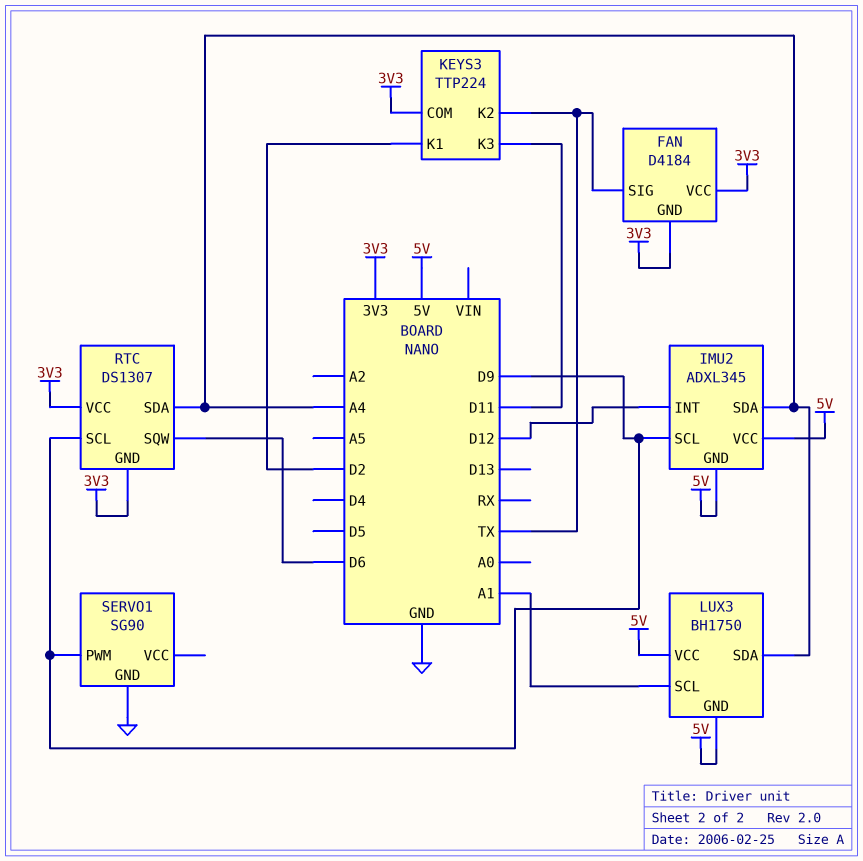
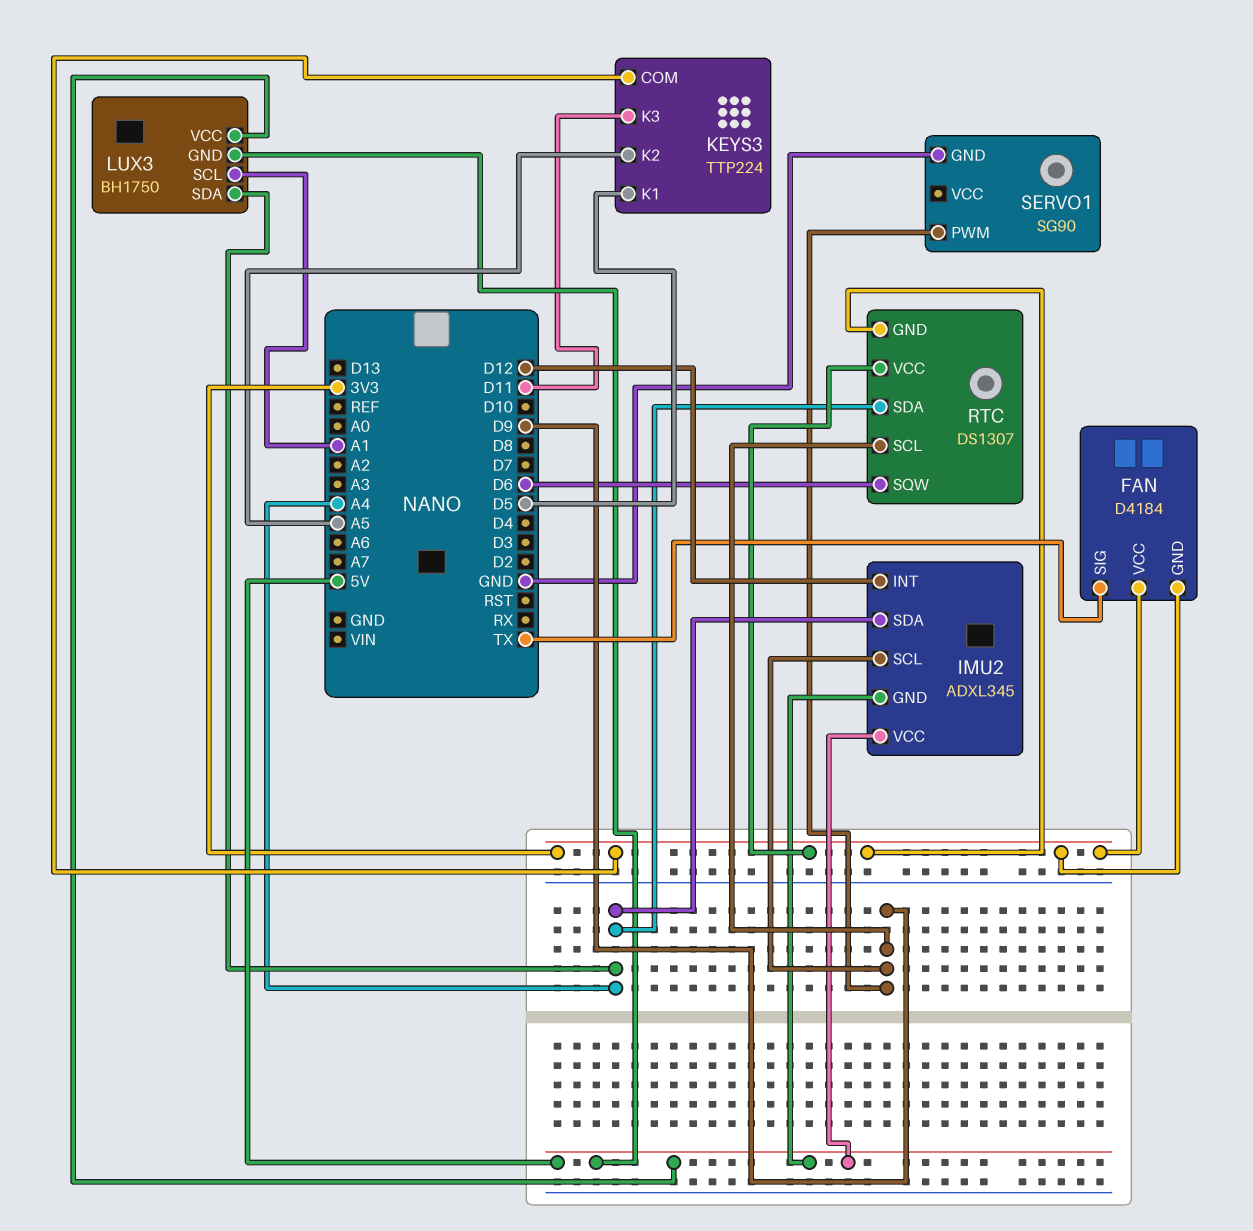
KEYS3 pin K1: D2 -> D5
KEYS3 pin K2: TX -> A5

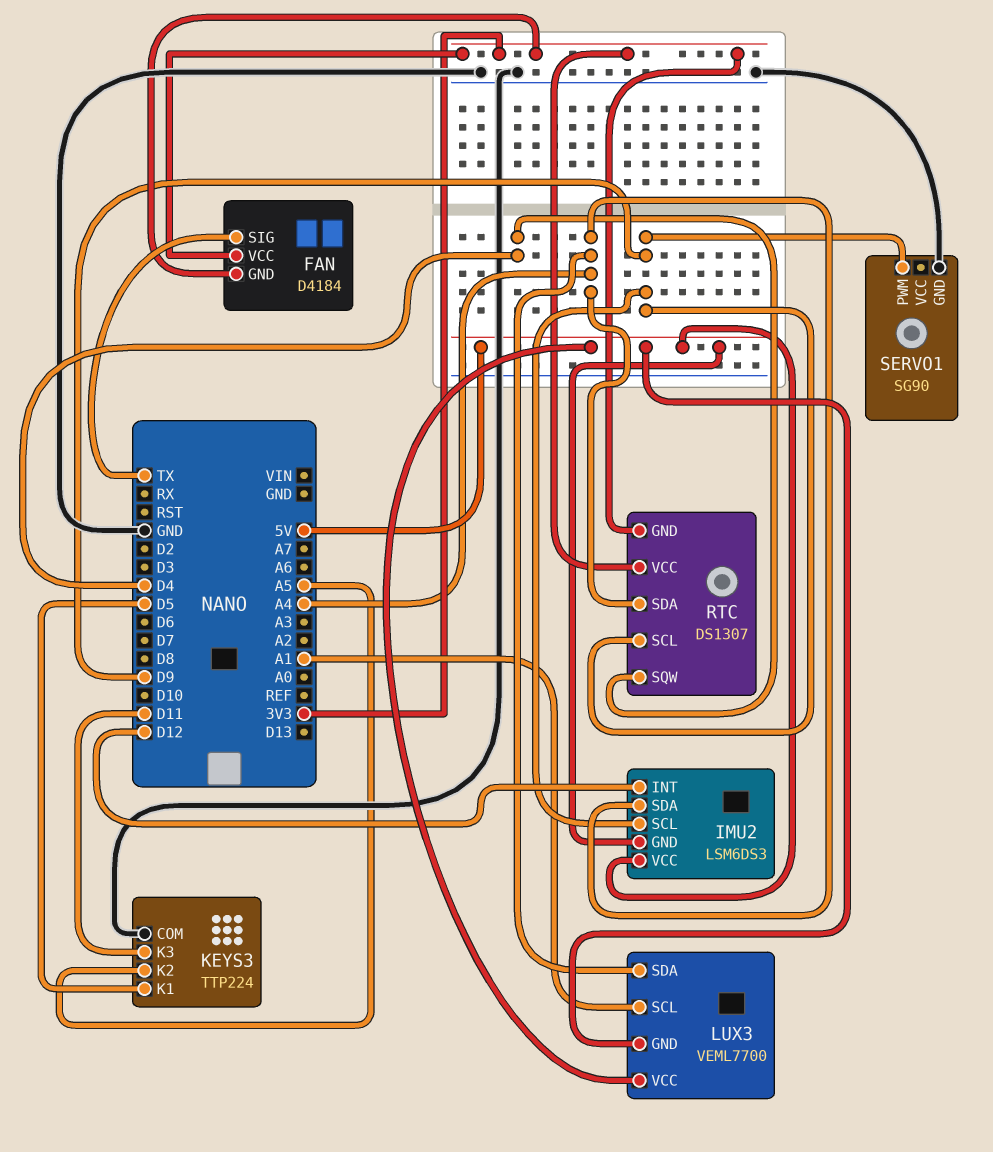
IMU2: ADXL345 -> LSM6DS3
KEYS3 pin COM: 3V3 -> GND
LUX3: BH1750 -> VEML7700
RTC pin SQW: D6 -> D4

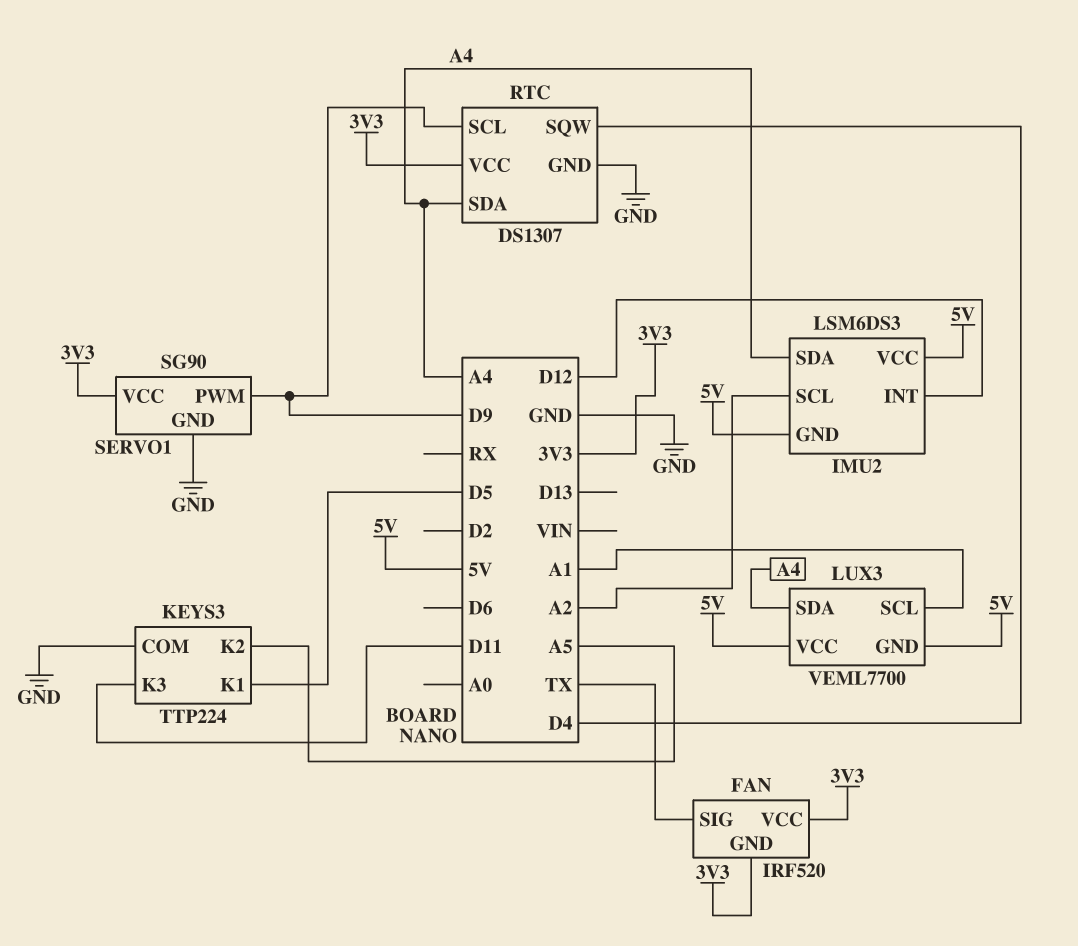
FAN: D4184 -> IRF520
IMU2 pin SCL: D9 -> A2
RTC pin GND: 3V3 -> GND
SERVO1 pin VCC: none -> 3V3

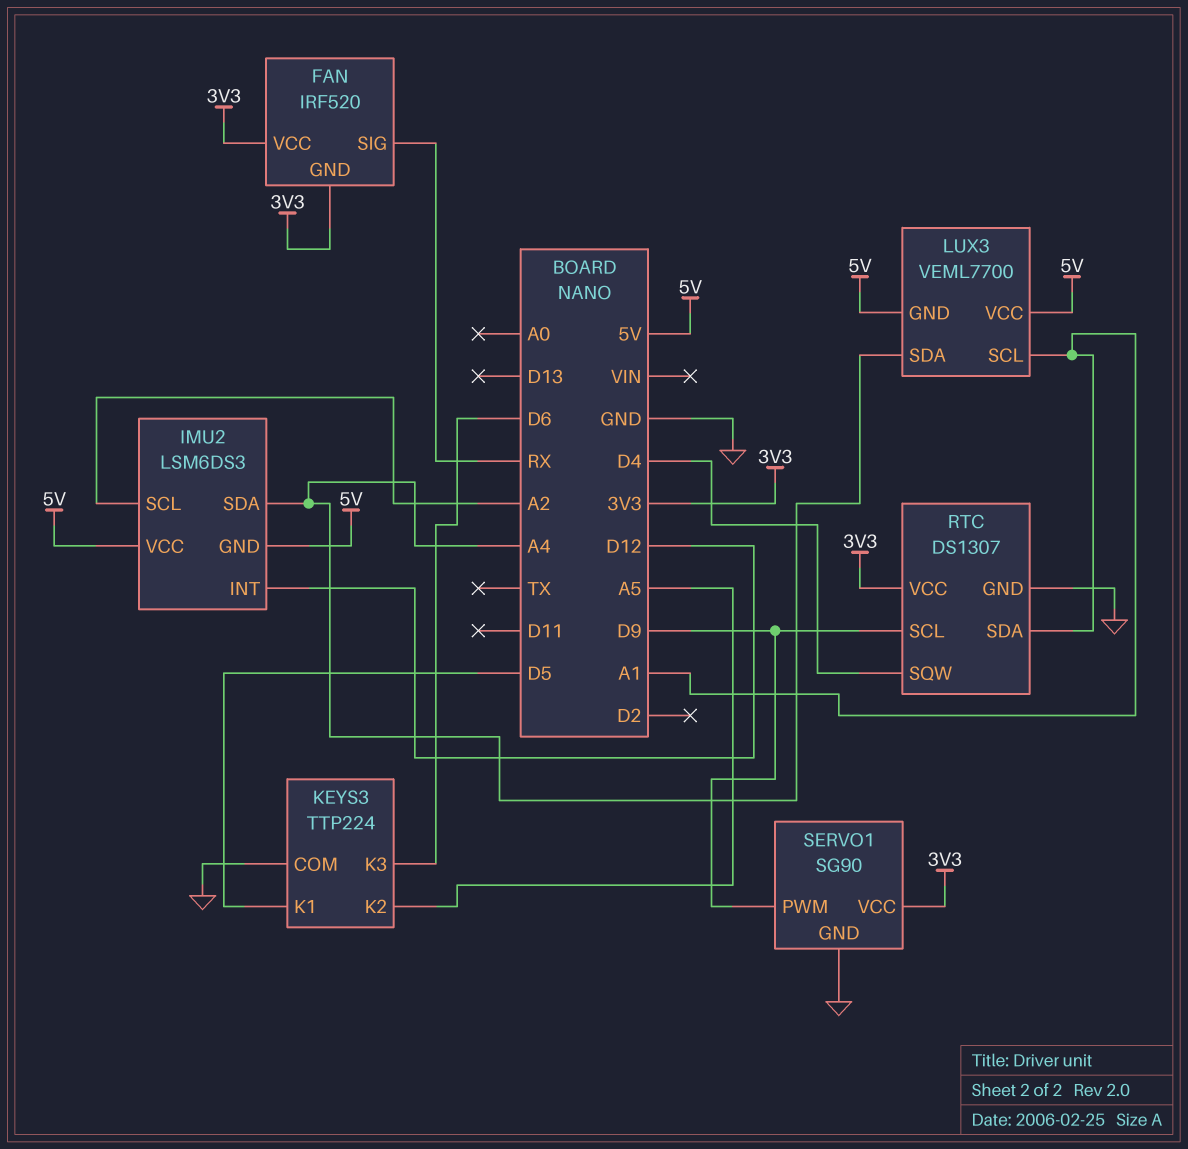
FAN pin SIG: TX -> RX
KEYS3 pin K3: D11 -> D6
RTC pin SDA: A4 -> A1

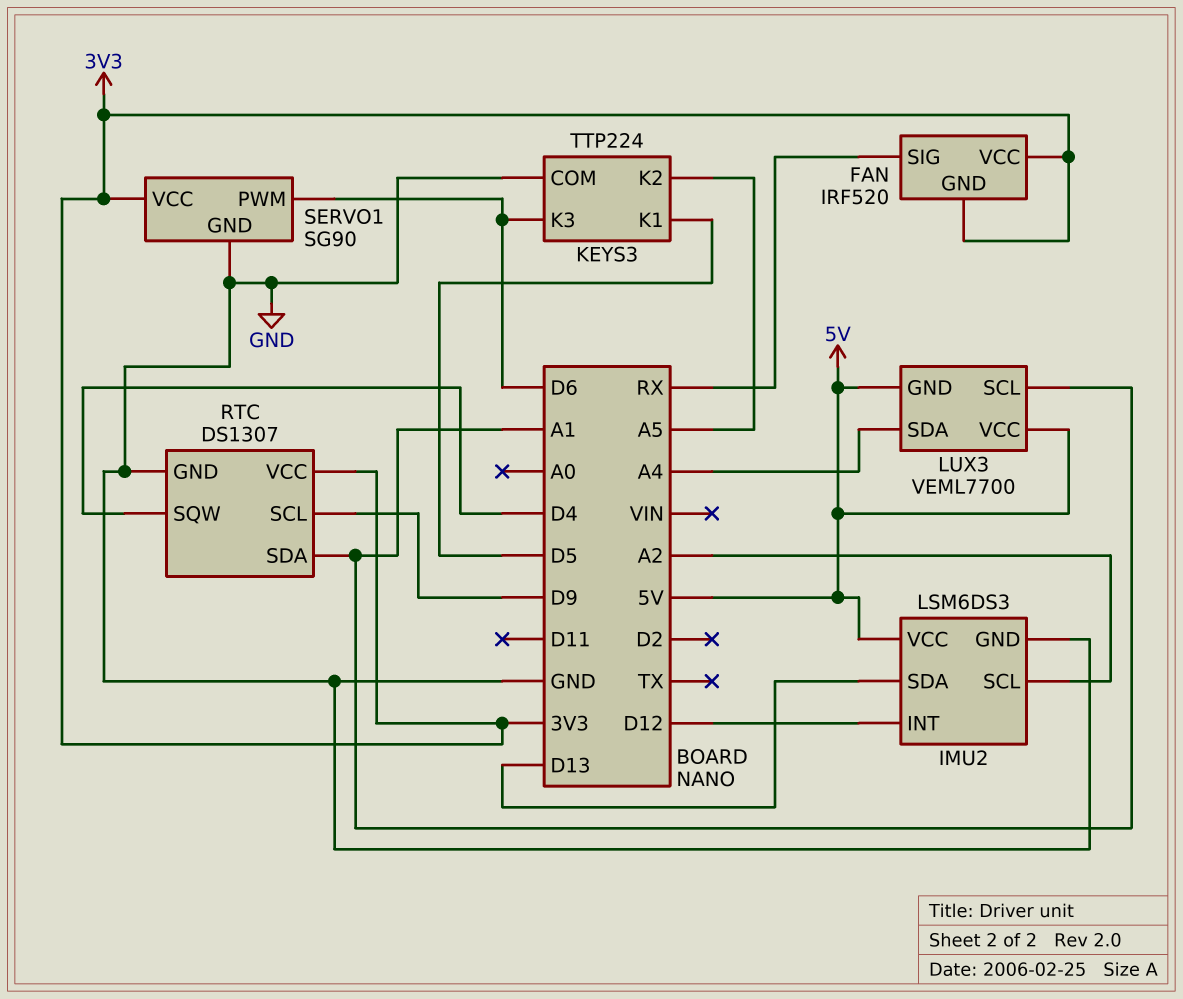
IMU2 pin GND: 5V -> GND
IMU2 pin SDA: A4 -> D13
SERVO1 pin PWM: D9 -> D6

